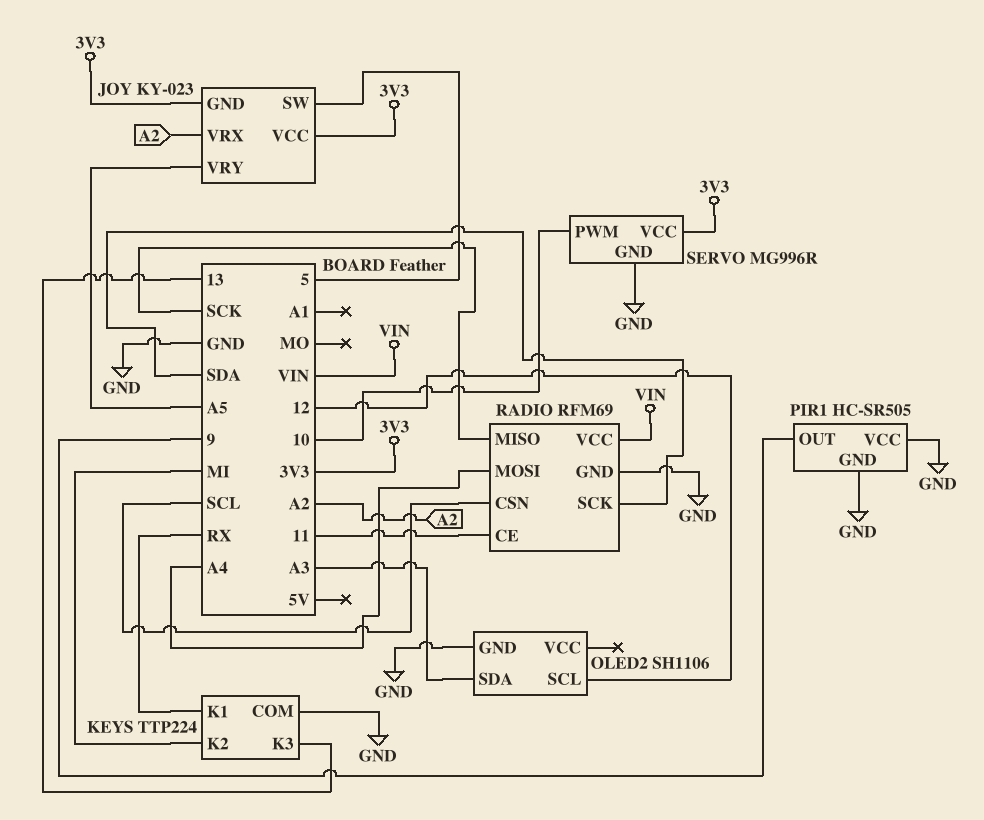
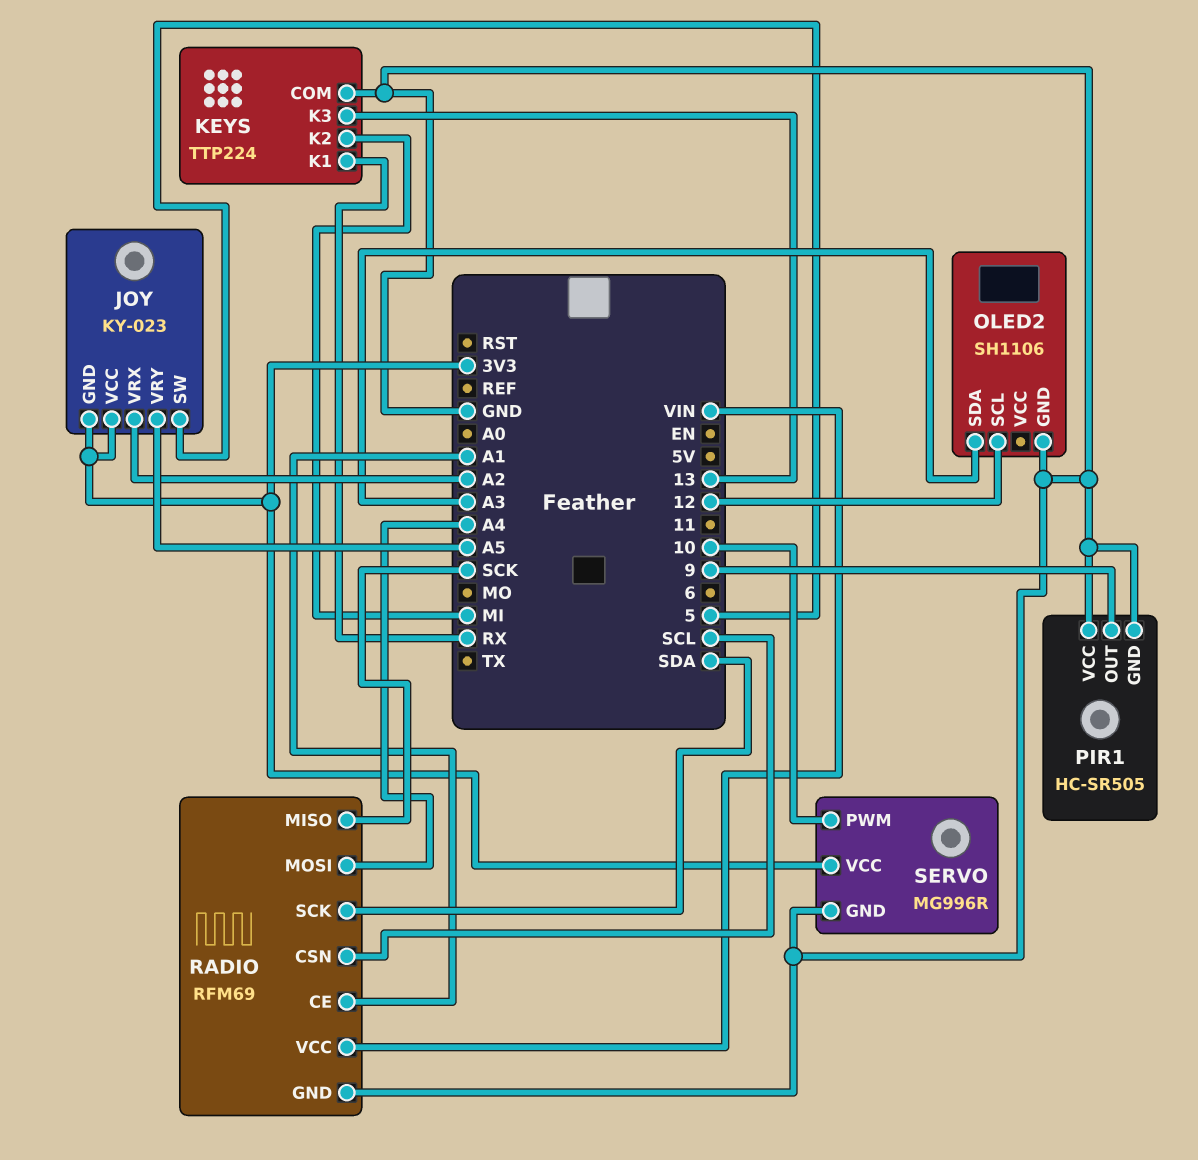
RADIO pin CE: 11 -> A1

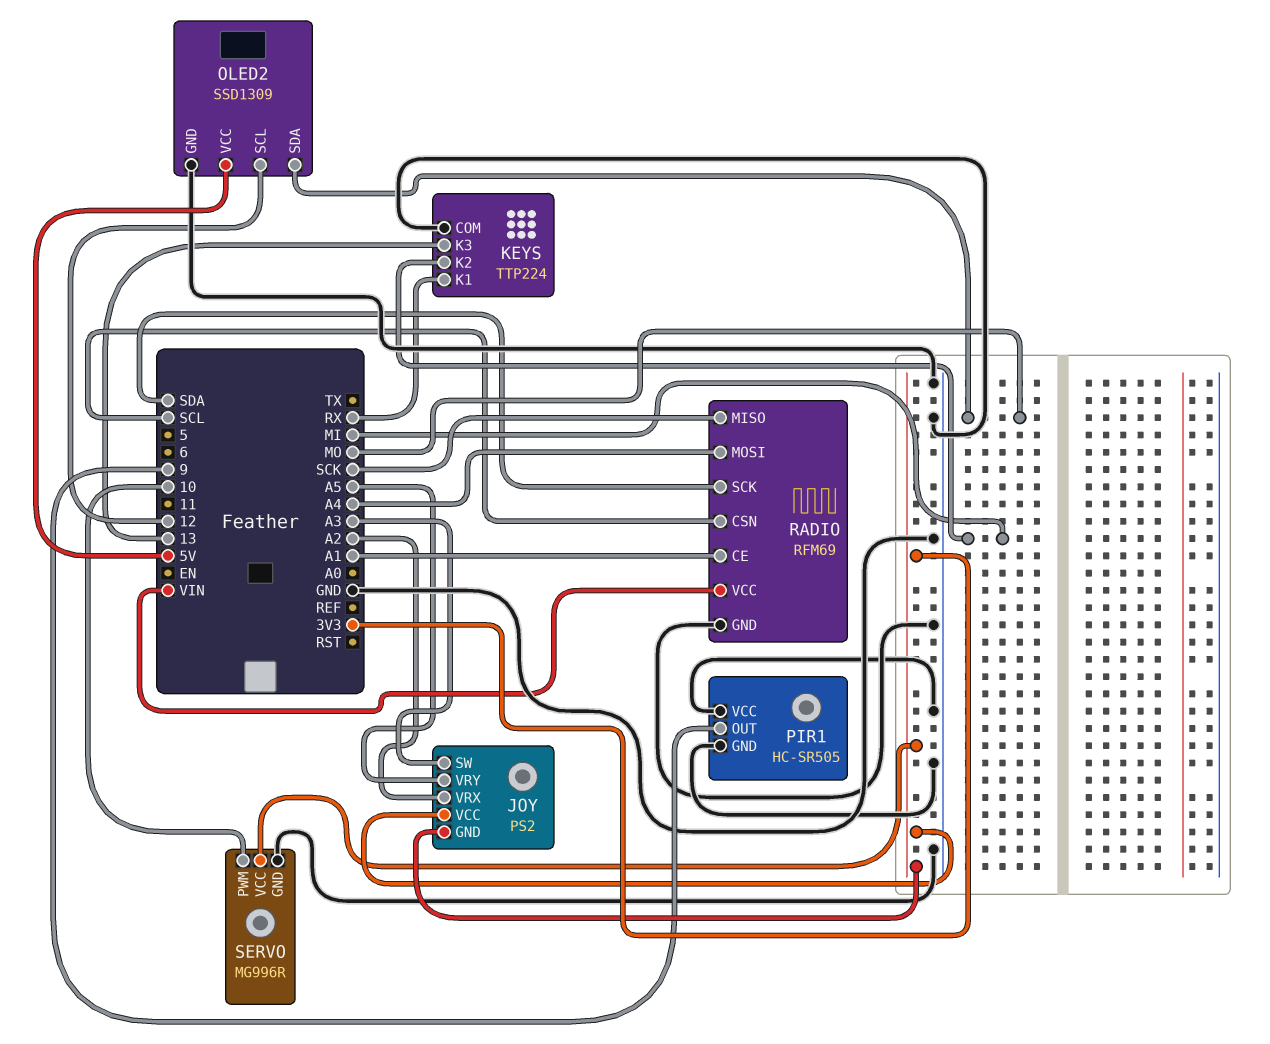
JOY: KY-023 -> PS2
JOY pin SW: 5 -> A3
OLED2: SH1106 -> SSD1309
OLED2 pin SDA: A3 -> MO
OLED2 pin VCC: none -> 5V

